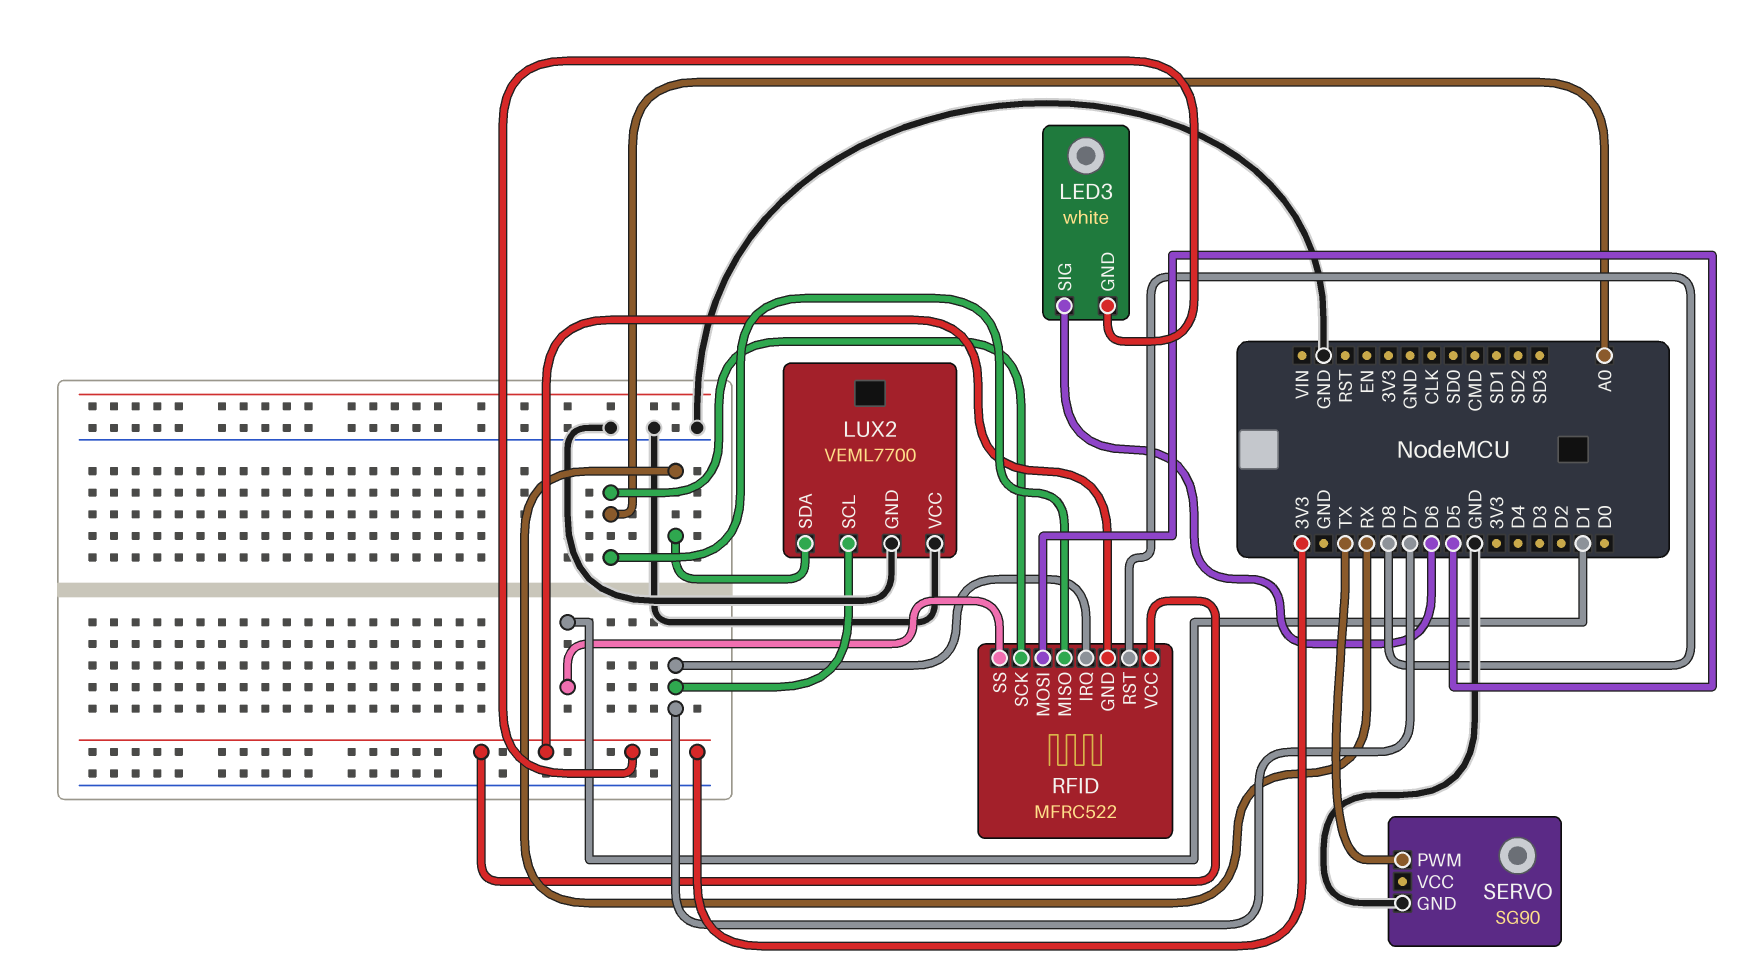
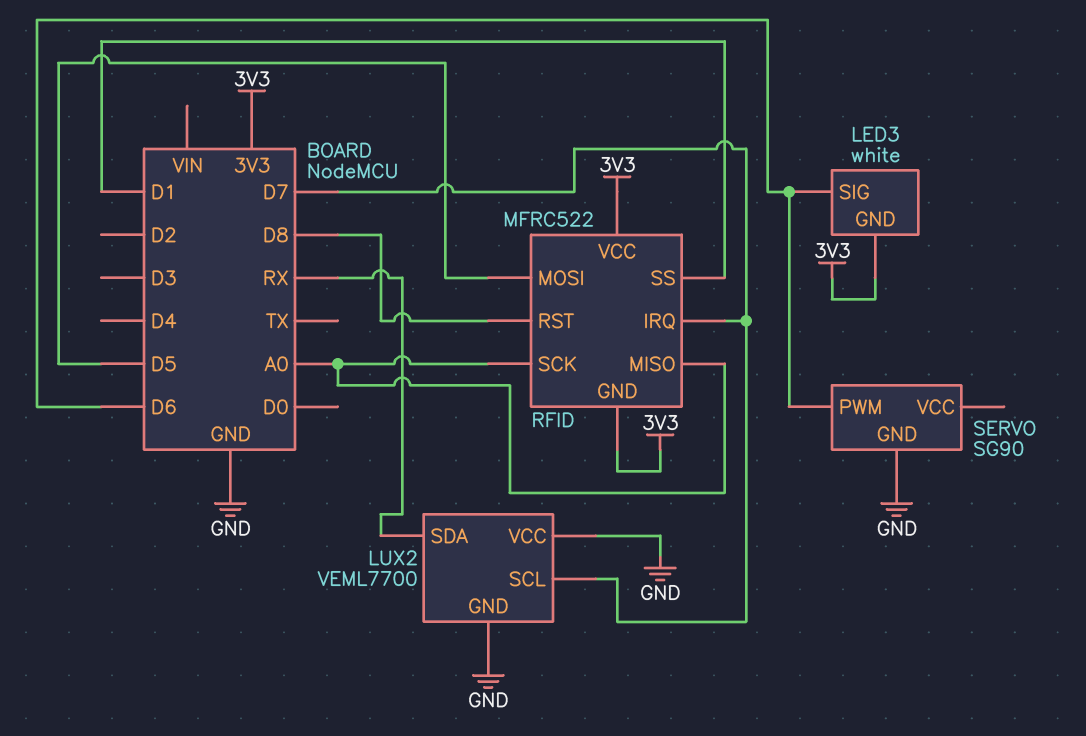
SERVO pin PWM: TX -> D6

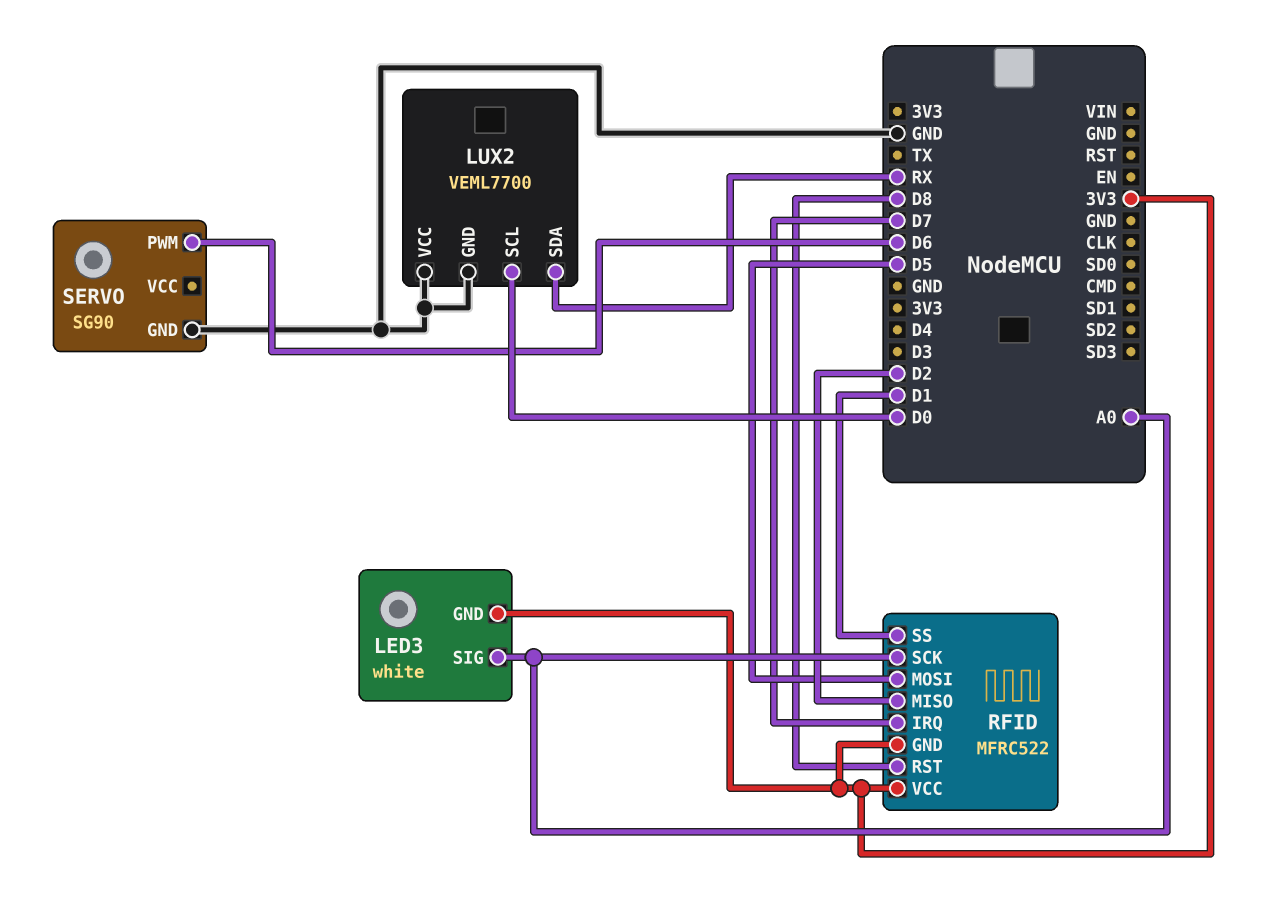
LED3 pin SIG: D6 -> A0
LUX2 pin SCL: D7 -> D0
RFID pin MISO: A0 -> D2

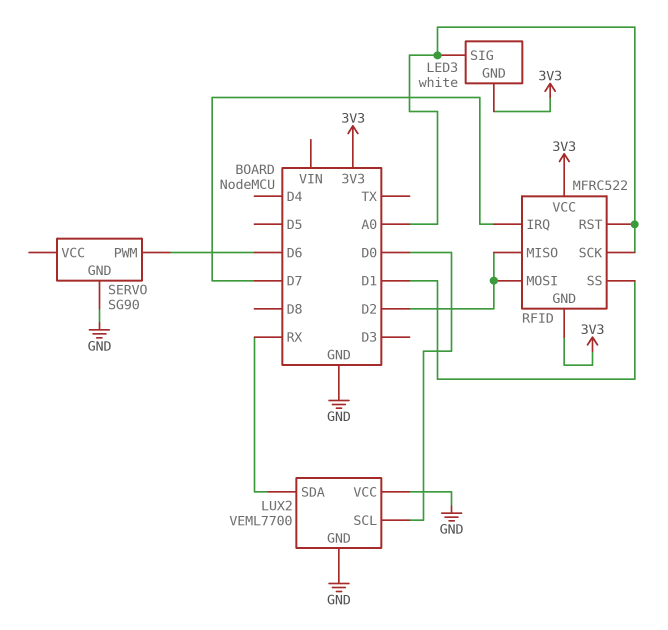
RFID pin MOSI: D5 -> D2
RFID pin RST: D8 -> A0

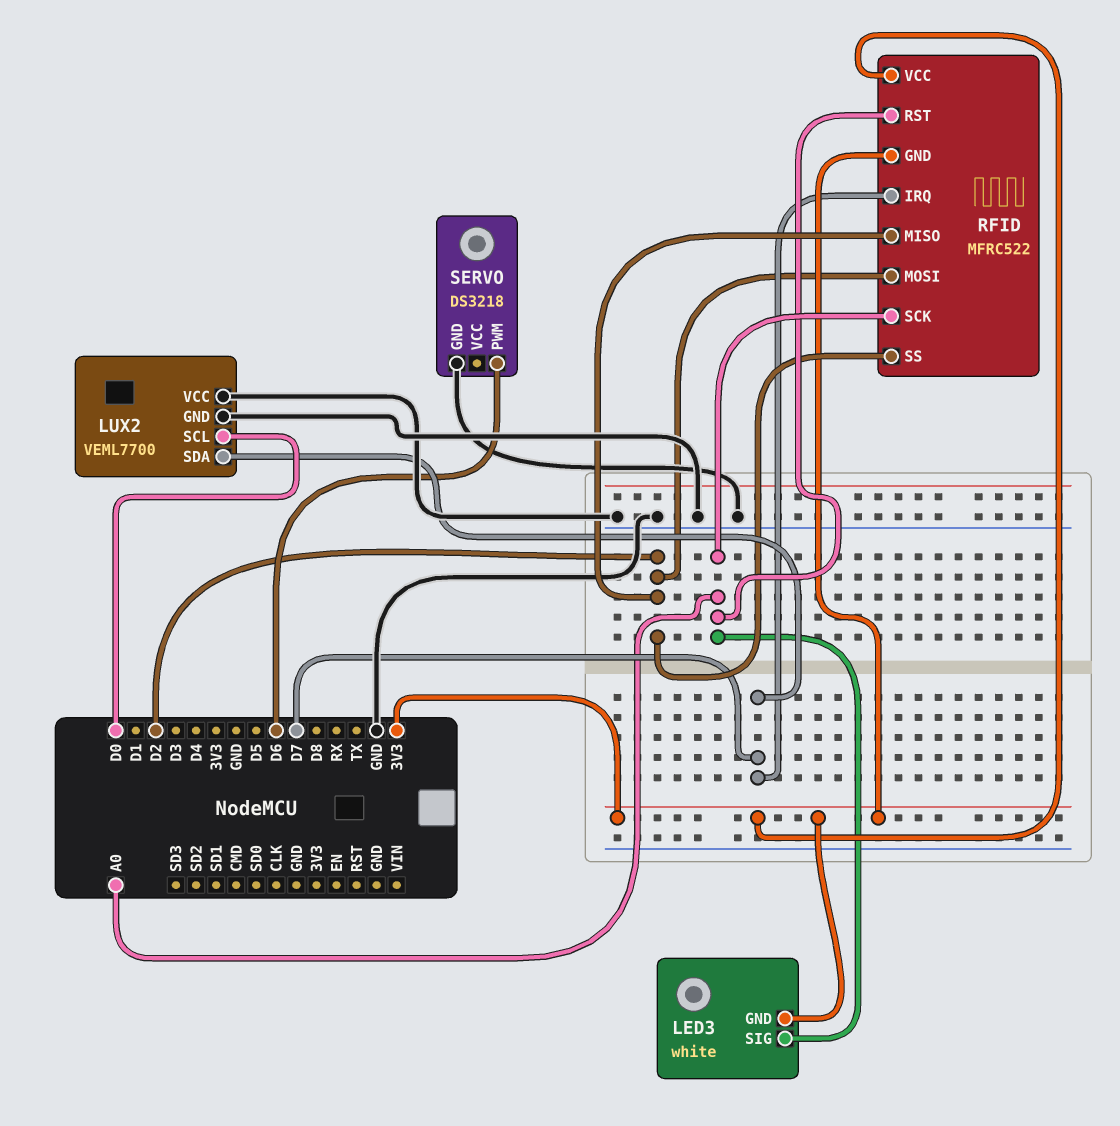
LUX2 pin SDA: RX -> D7
RFID pin SS: D1 -> D2
SERVO: SG90 -> DS3218

